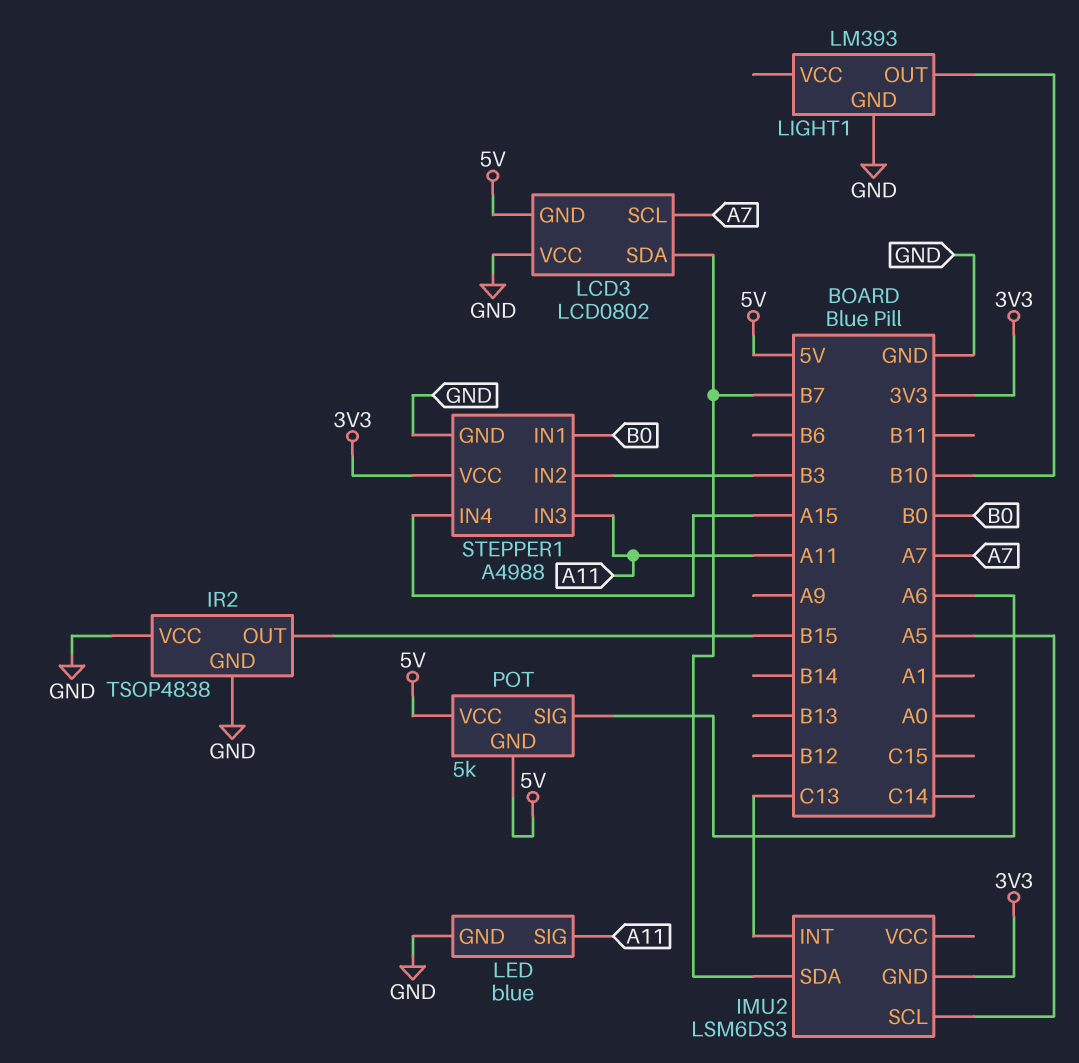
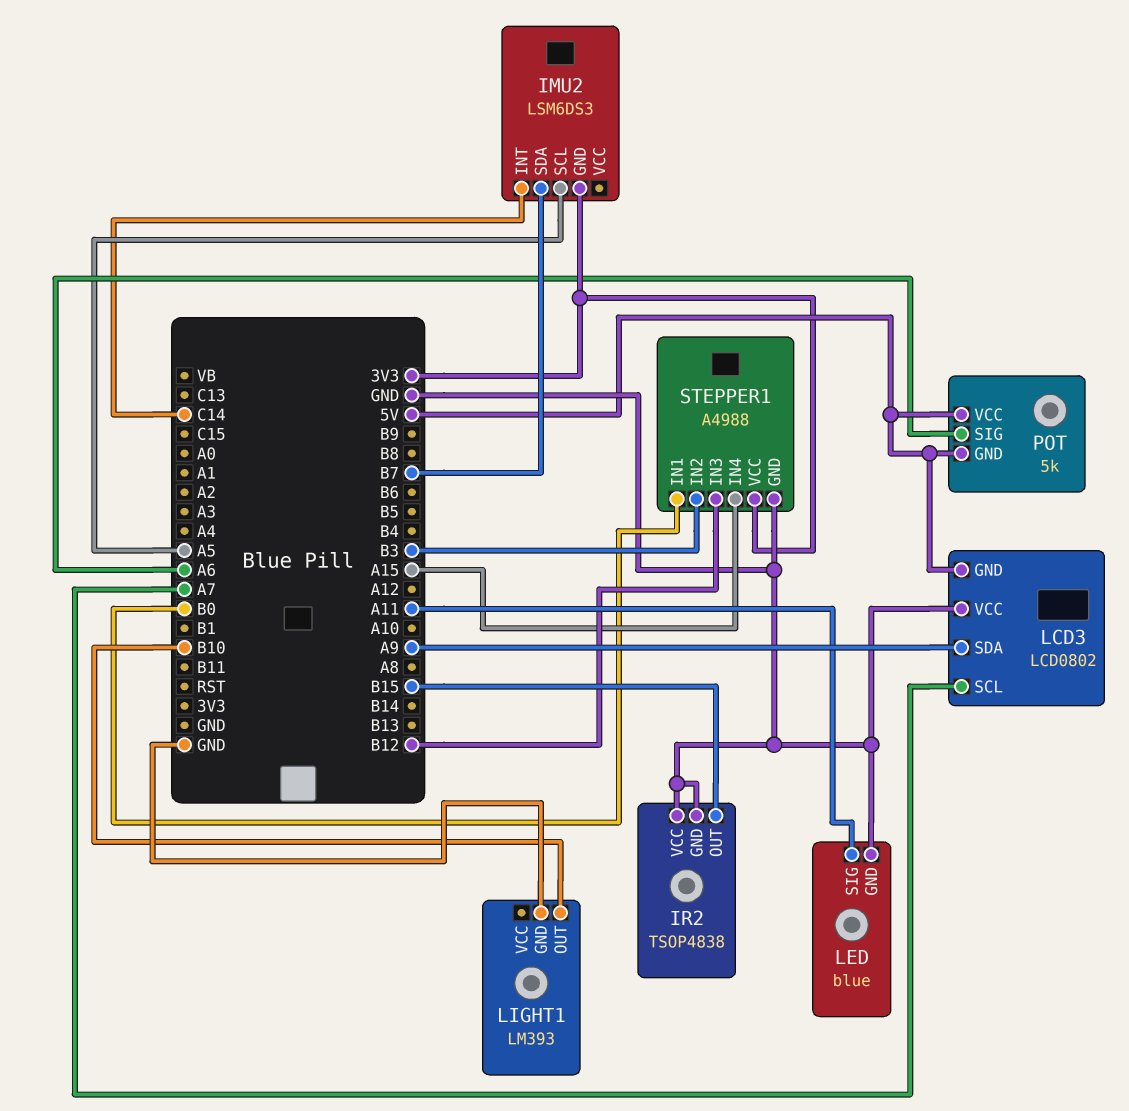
IMU2 pin INT: C13 -> C14
LCD3 pin SDA: B7 -> A9
STEPPER1 pin IN3: A11 -> B12

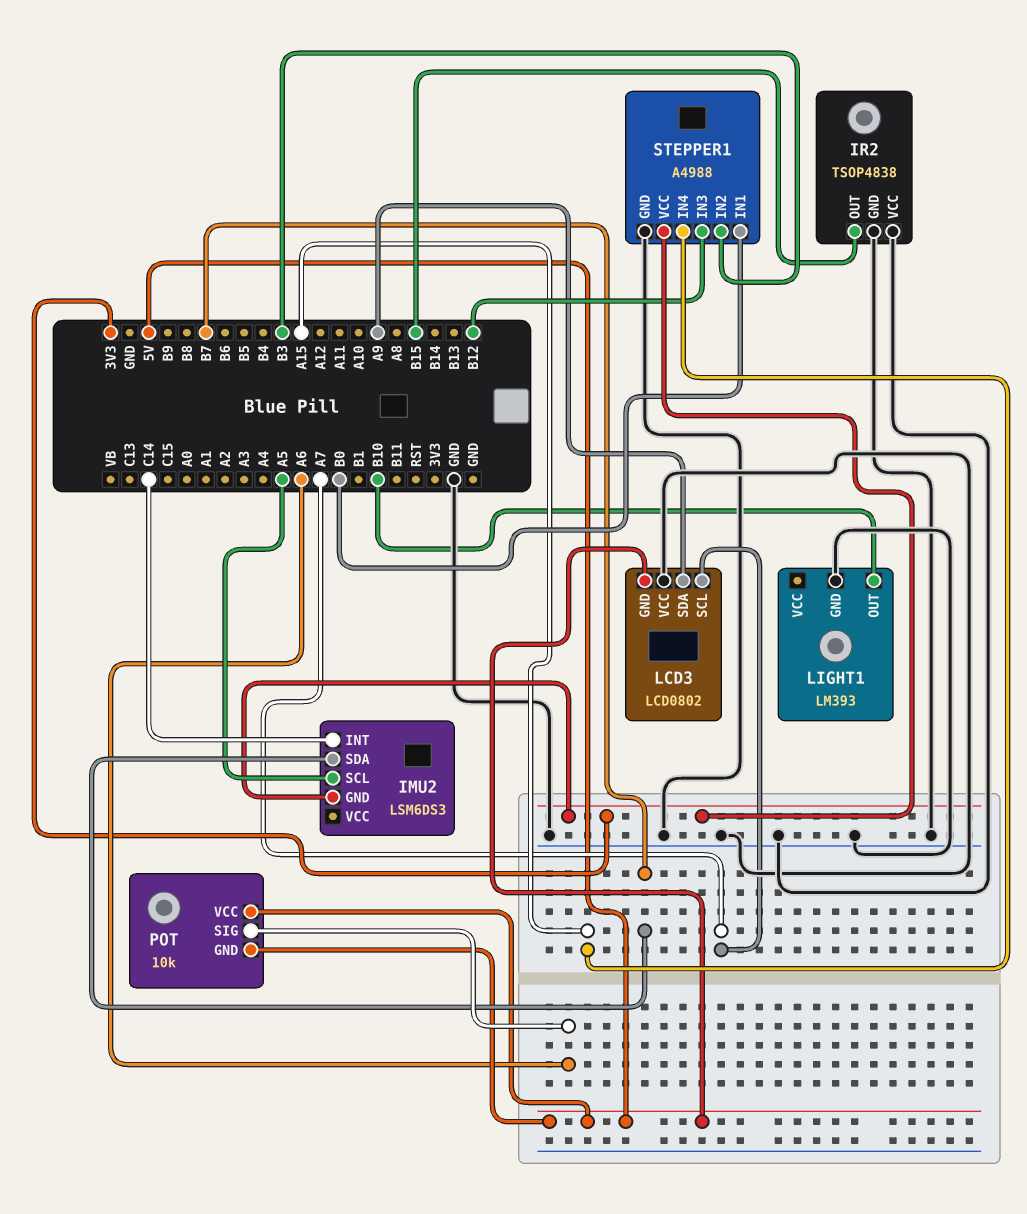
LED: blue -> none
LED pin GND: GND -> none
LED pin SIG: A11 -> none
POT: 5k -> 10k

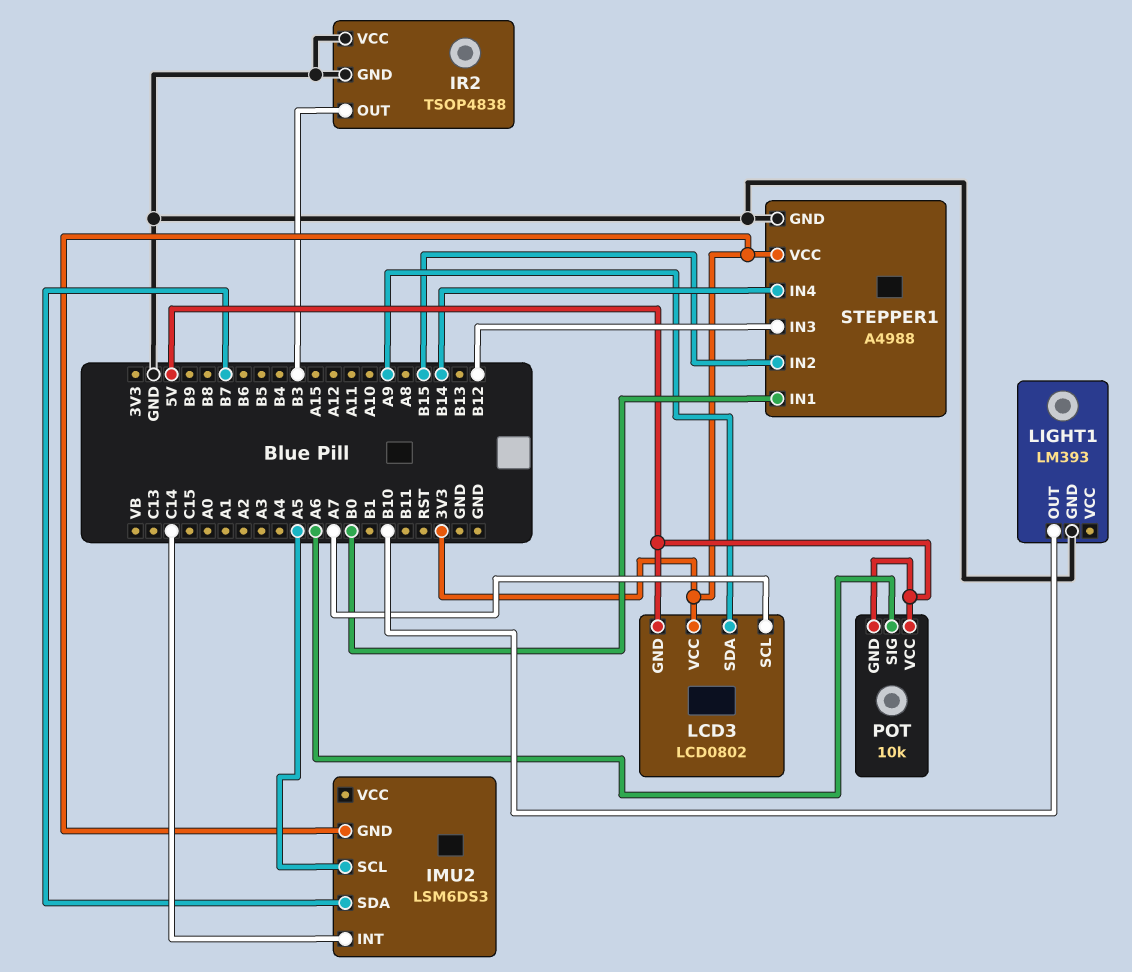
IR2 pin OUT: B15 -> B3
LCD3 pin VCC: GND -> 3V3
STEPPER1 pin IN2: B3 -> B15
STEPPER1 pin IN4: A15 -> B14

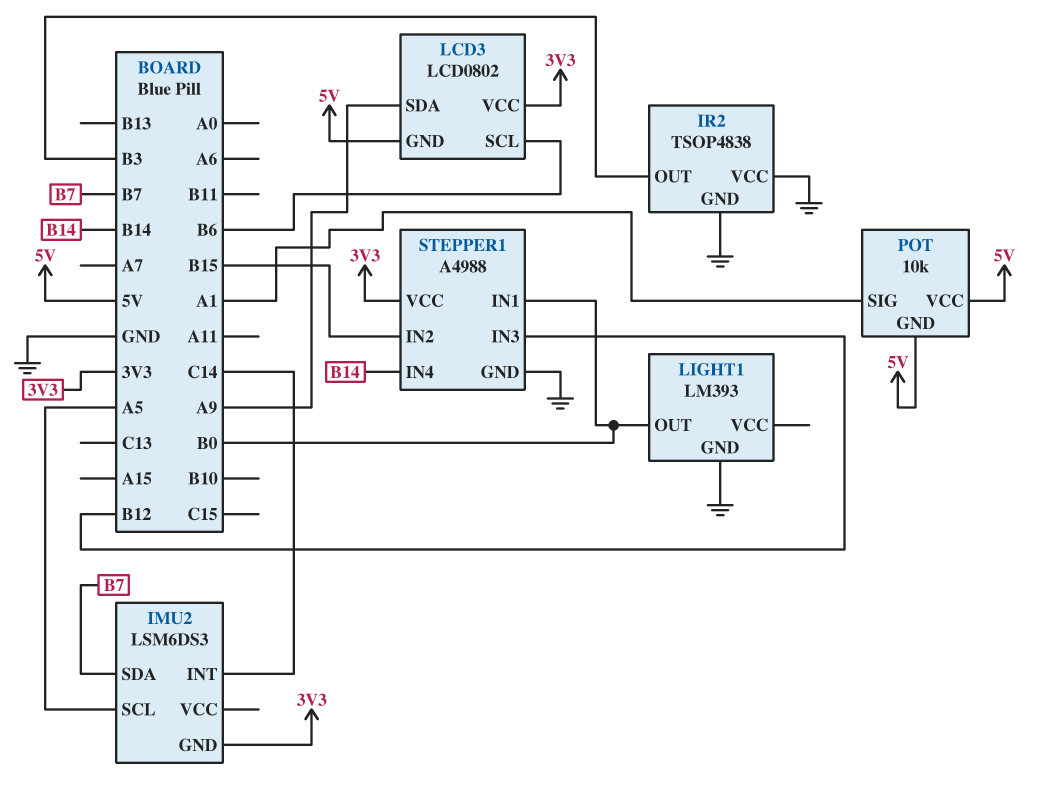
LCD3 pin SCL: A7 -> B6
LIGHT1 pin OUT: B10 -> B0
POT pin SIG: A6 -> A1

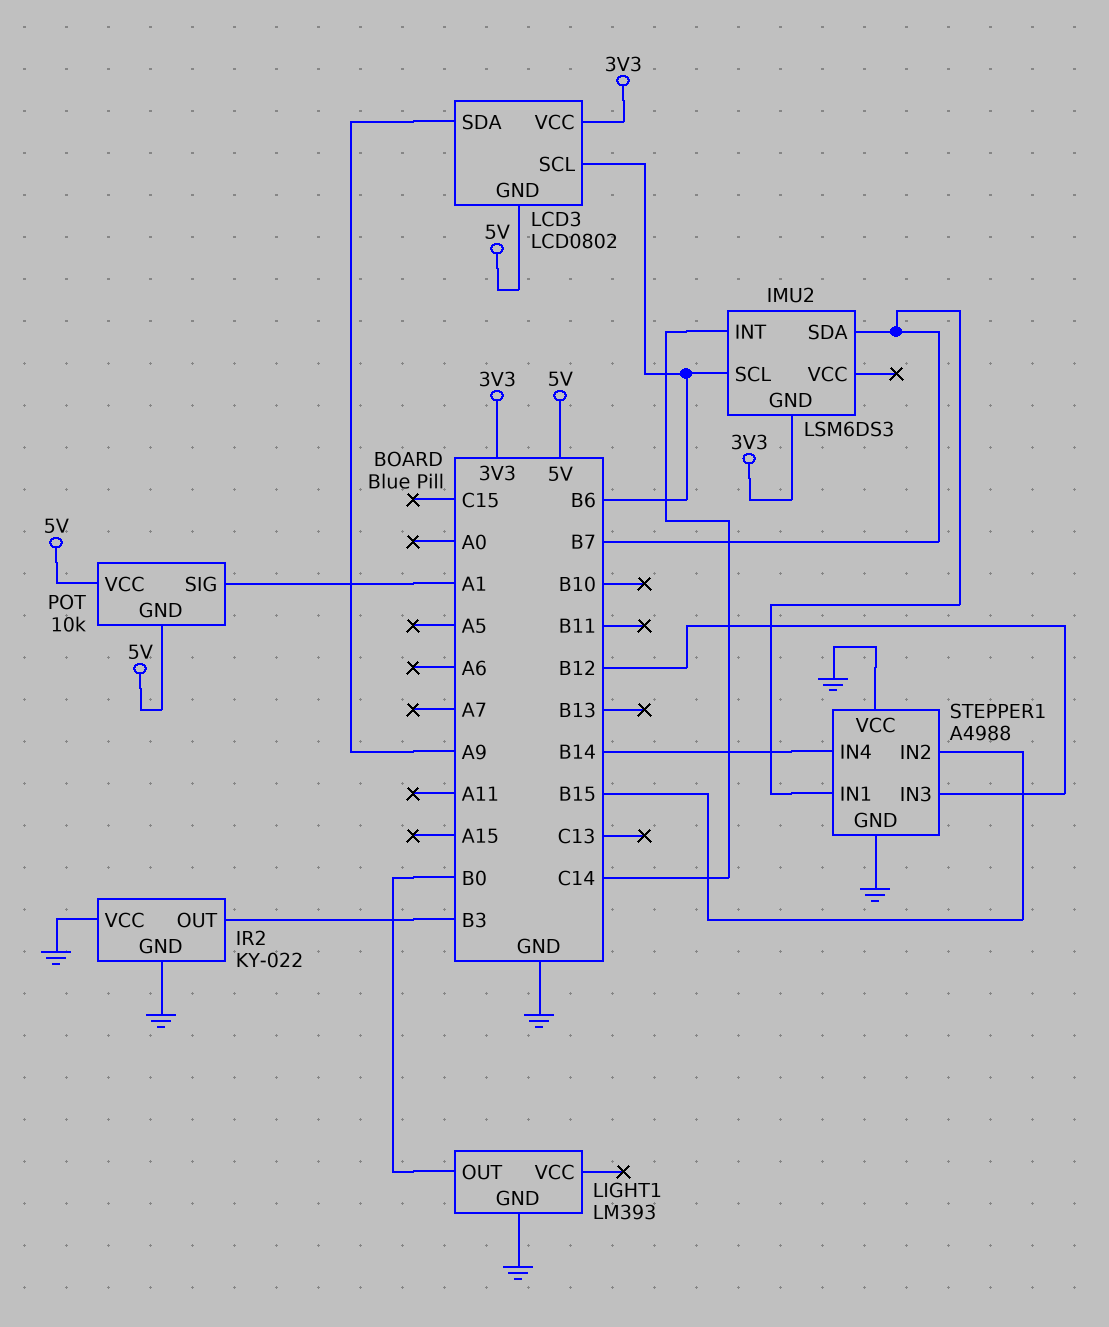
IMU2 pin SCL: A5 -> B6
IR2: TSOP4838 -> KY-022
STEPPER1 pin IN1: B0 -> B7
STEPPER1 pin VCC: 3V3 -> GND

